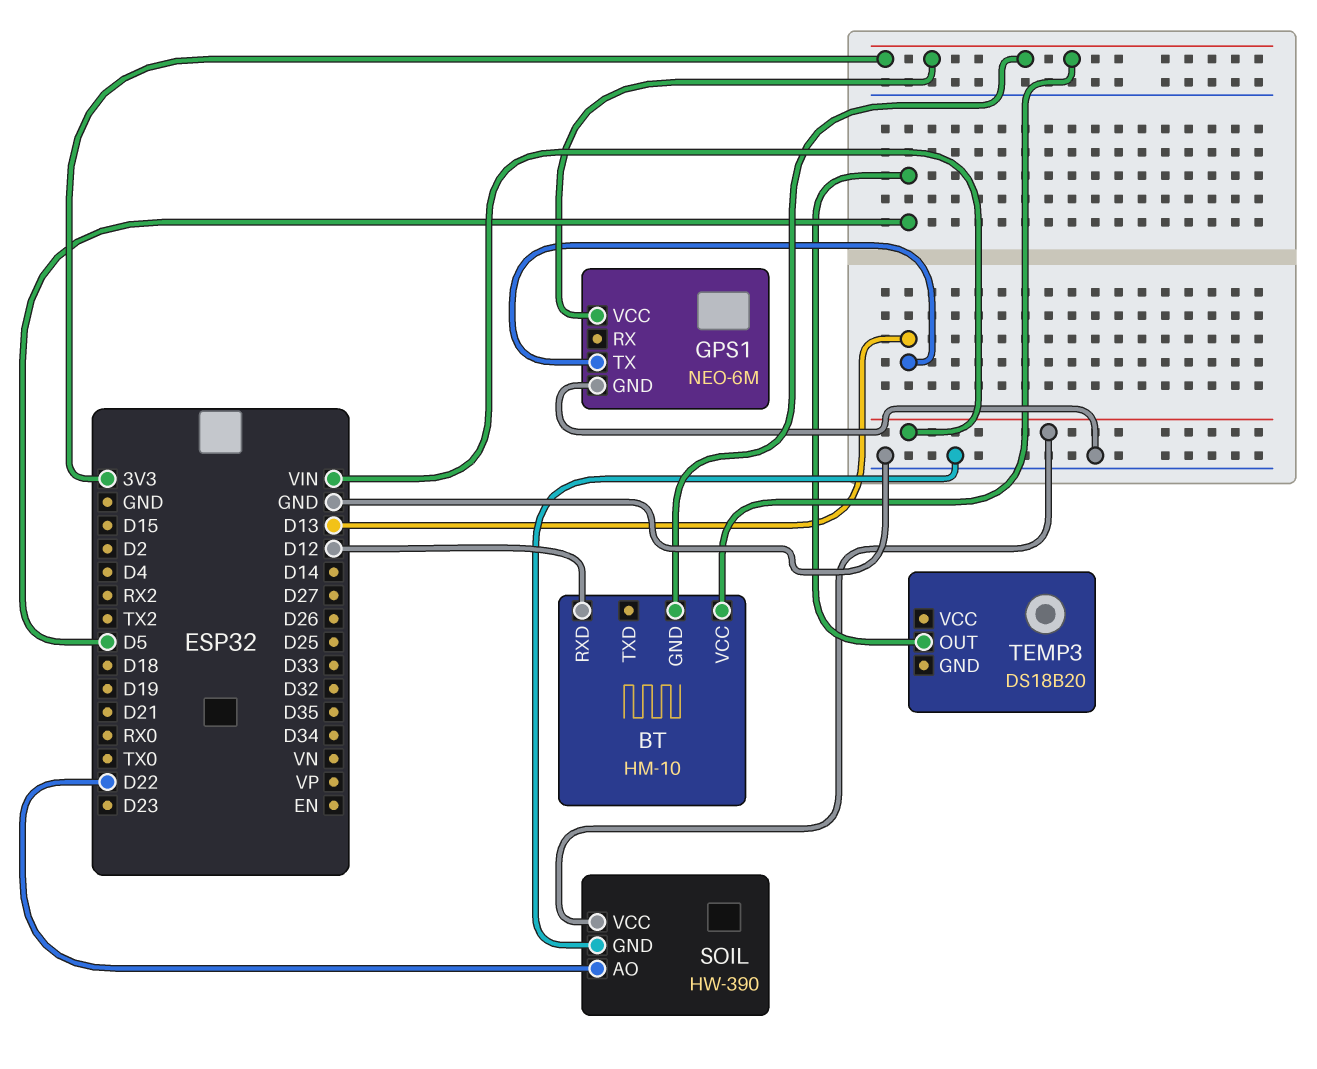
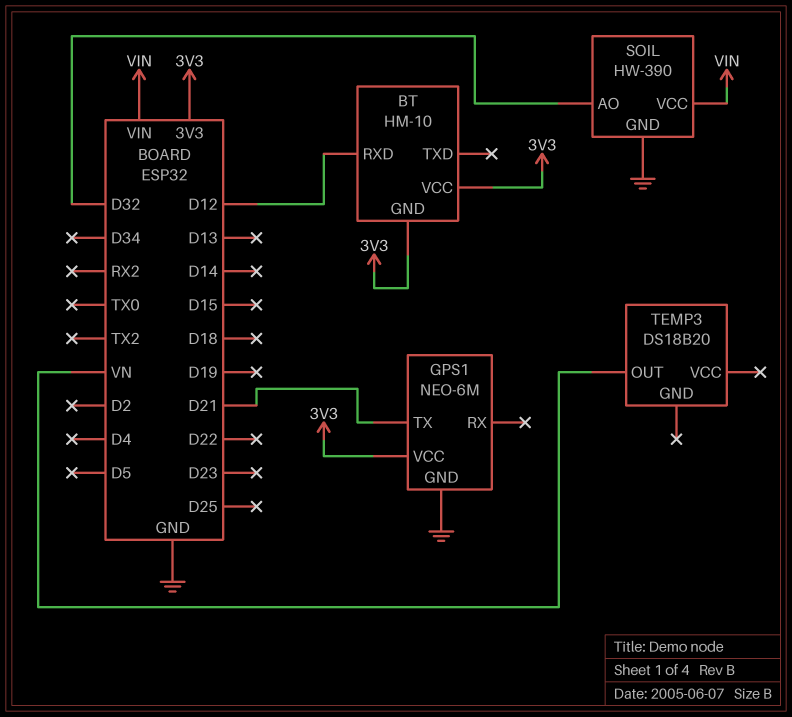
GPS1 pin TX: D13 -> D21
SOIL pin AO: D22 -> D32
TEMP3 pin OUT: D5 -> VN

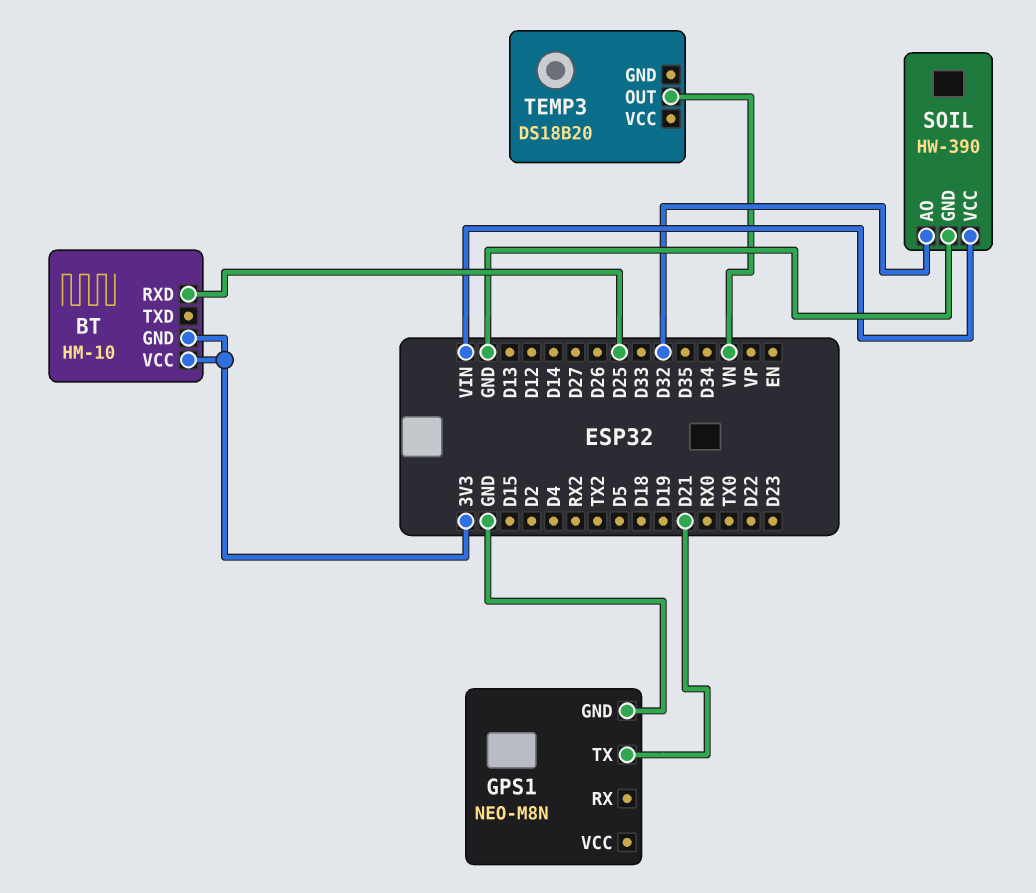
BT pin RXD: D12 -> D25
GPS1: NEO-6M -> NEO-M8N
GPS1 pin VCC: 3V3 -> none

